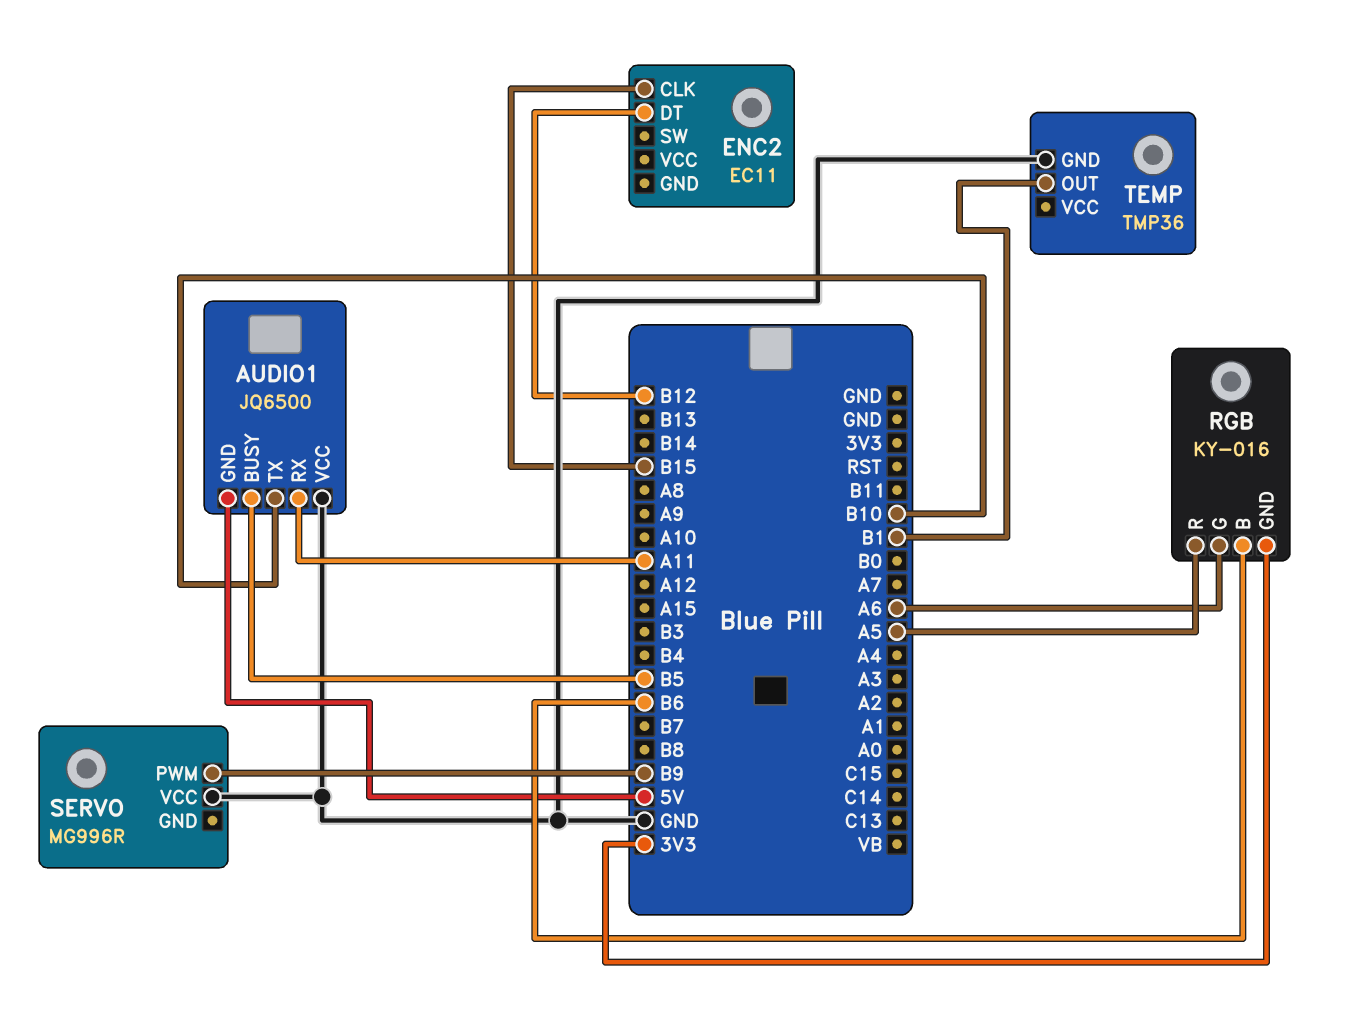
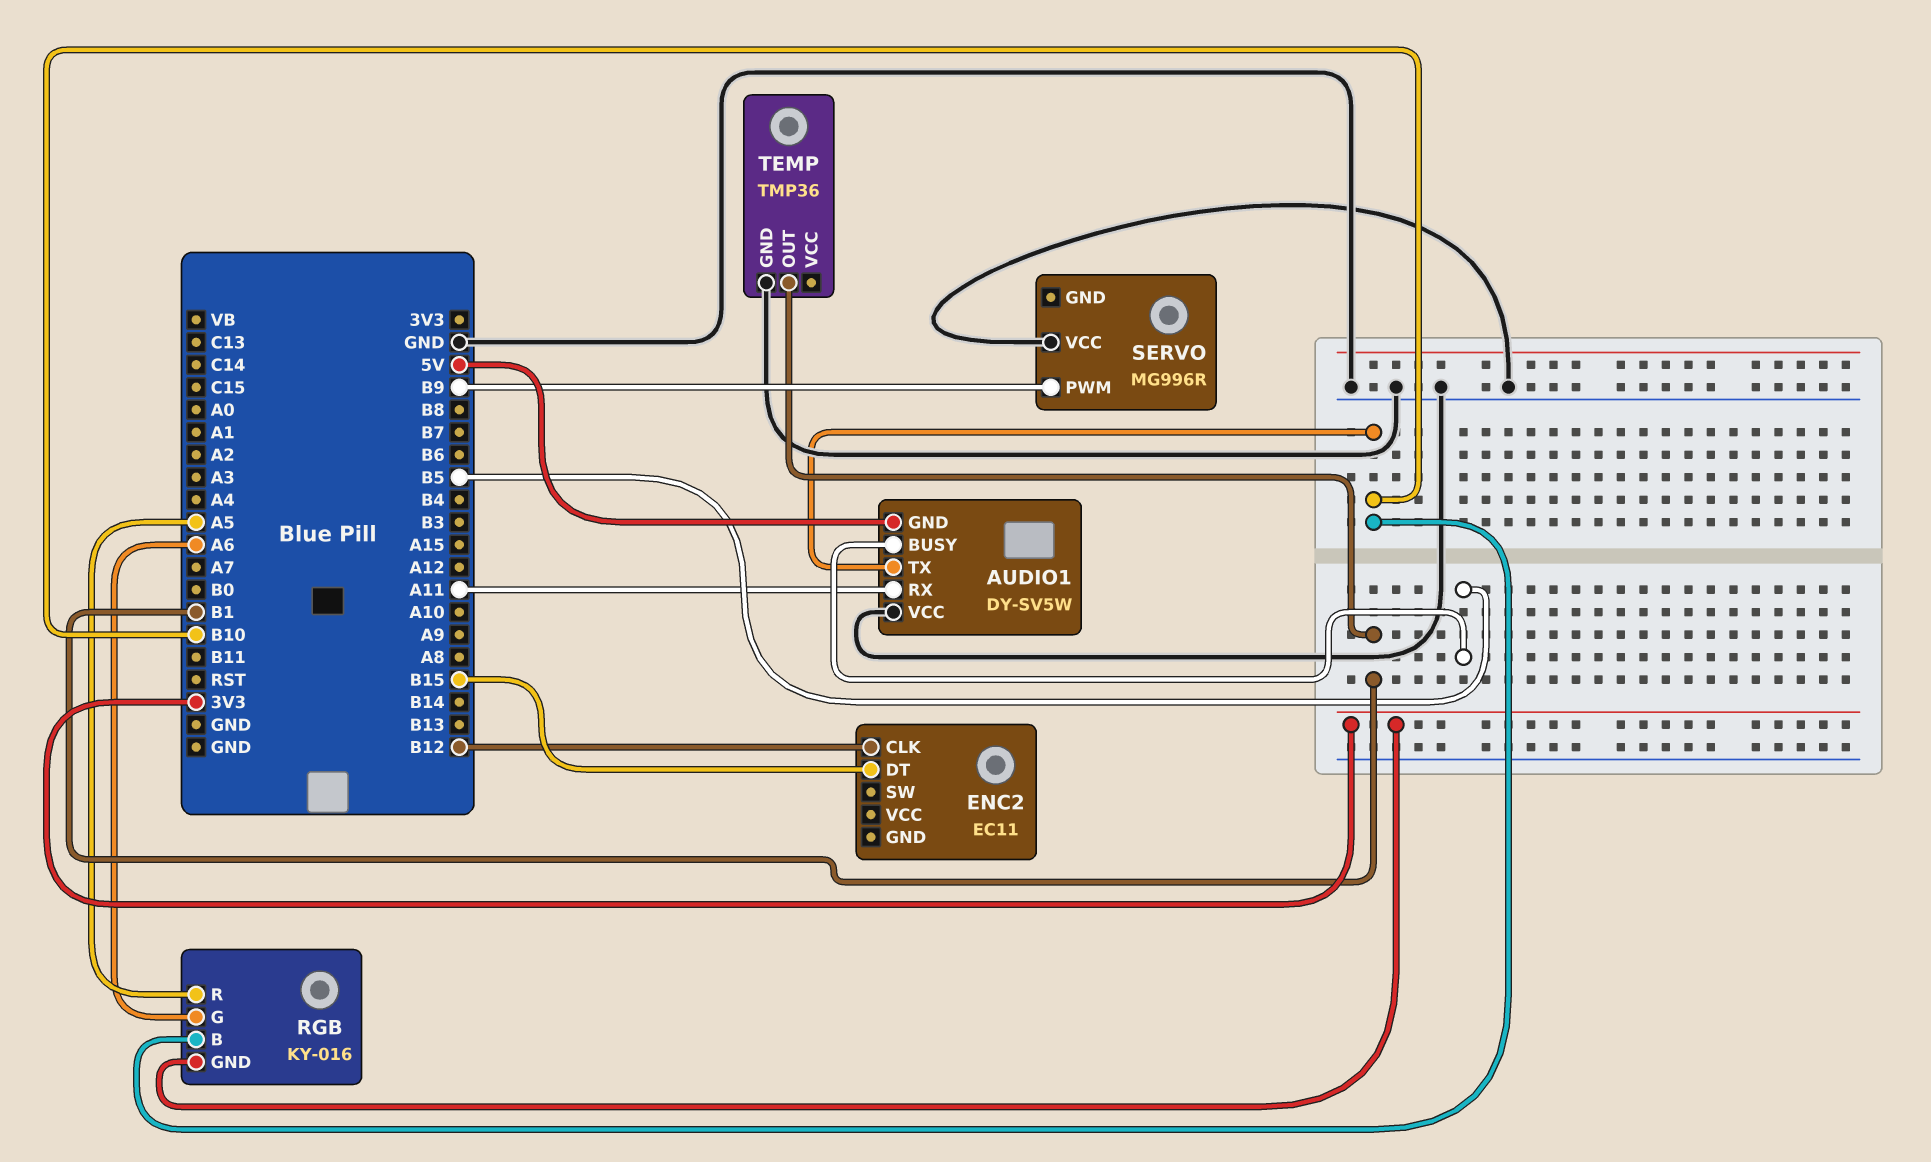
AUDIO1: JQ6500 -> DY-SV5W
ENC2 pin CLK: B15 -> B12
ENC2 pin DT: B12 -> B15
RGB pin B: B6 -> B10

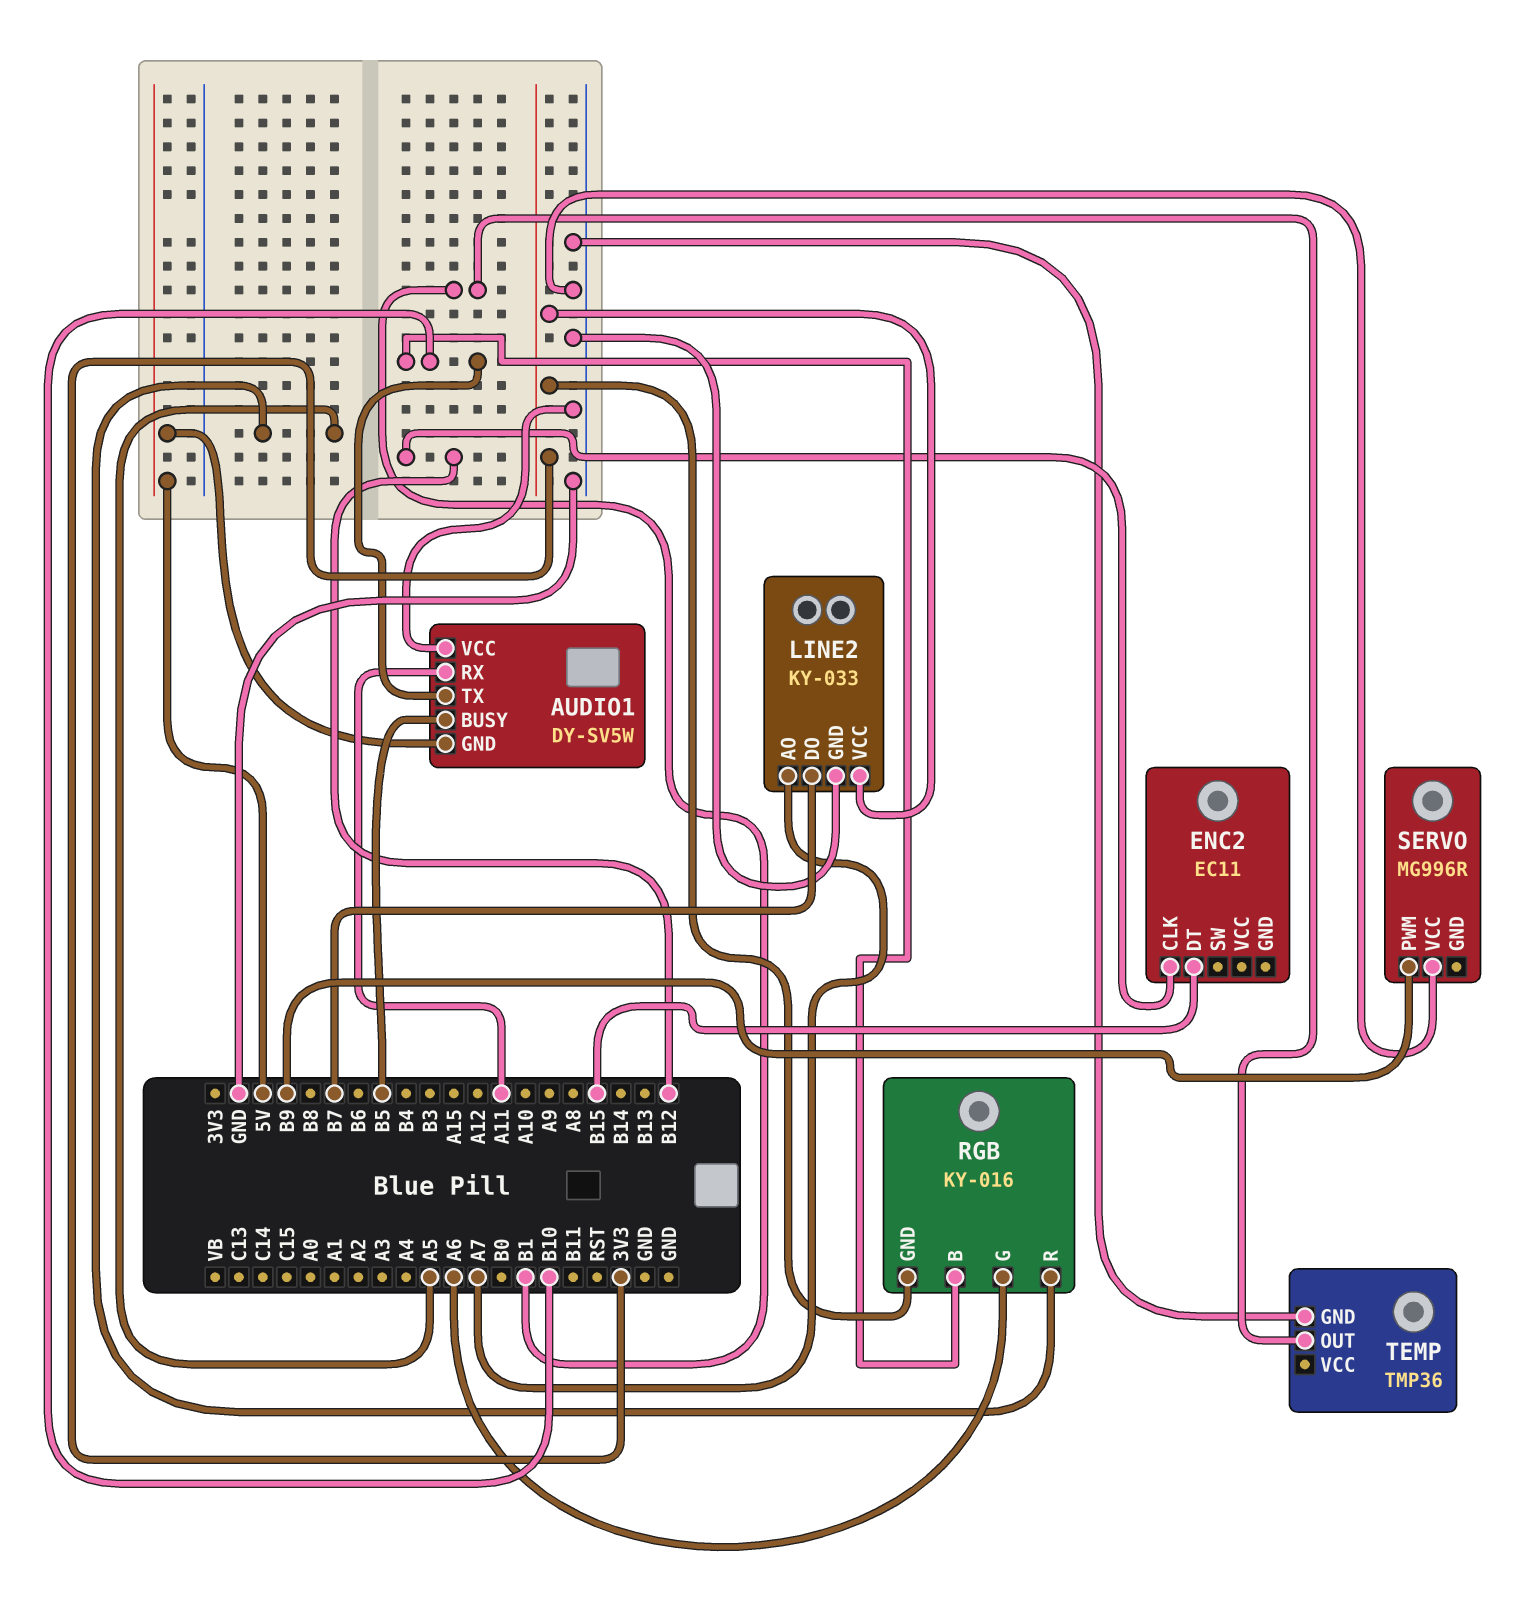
LINE2: none -> KY-033
LINE2 pin AO: none -> A7
LINE2 pin DO: none -> B7
LINE2 pin GND: none -> GND
LINE2 pin VCC: none -> 3V3

